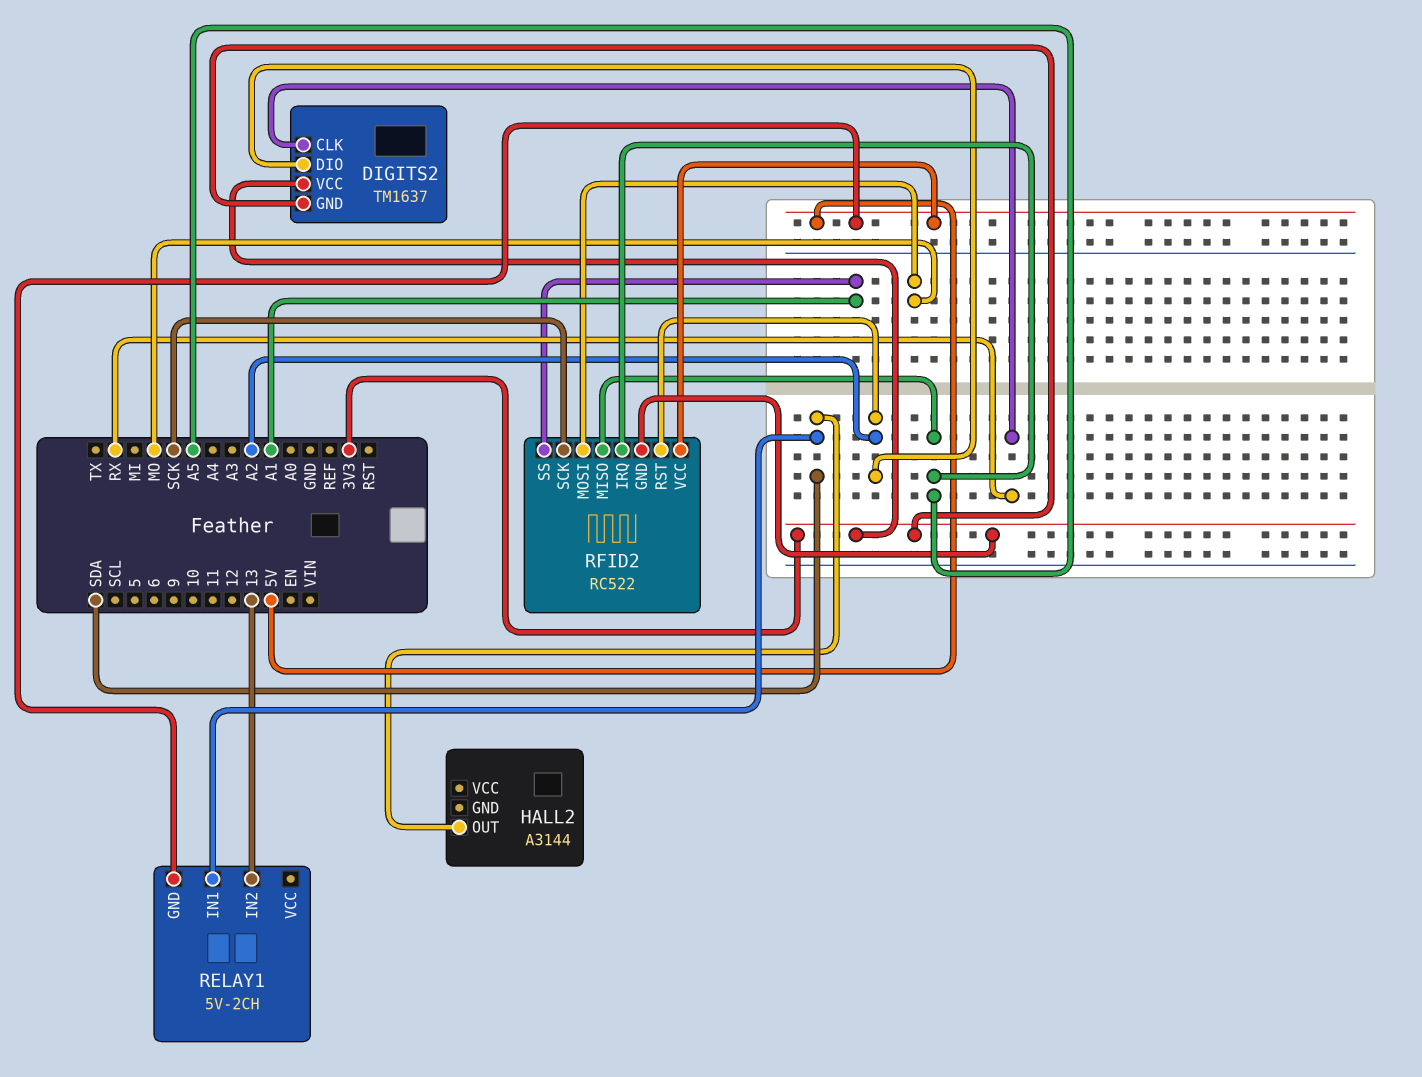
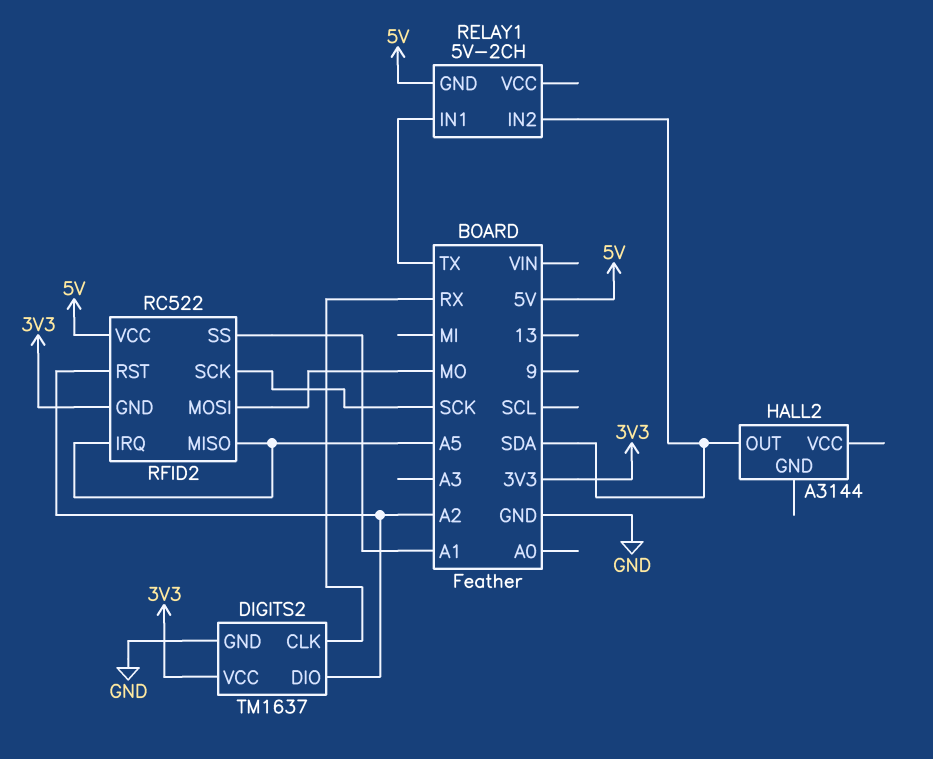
DIGITS2 pin GND: 3V3 -> GND
RELAY1 pin IN1: SDA -> TX
RELAY1 pin IN2: 13 -> SDA

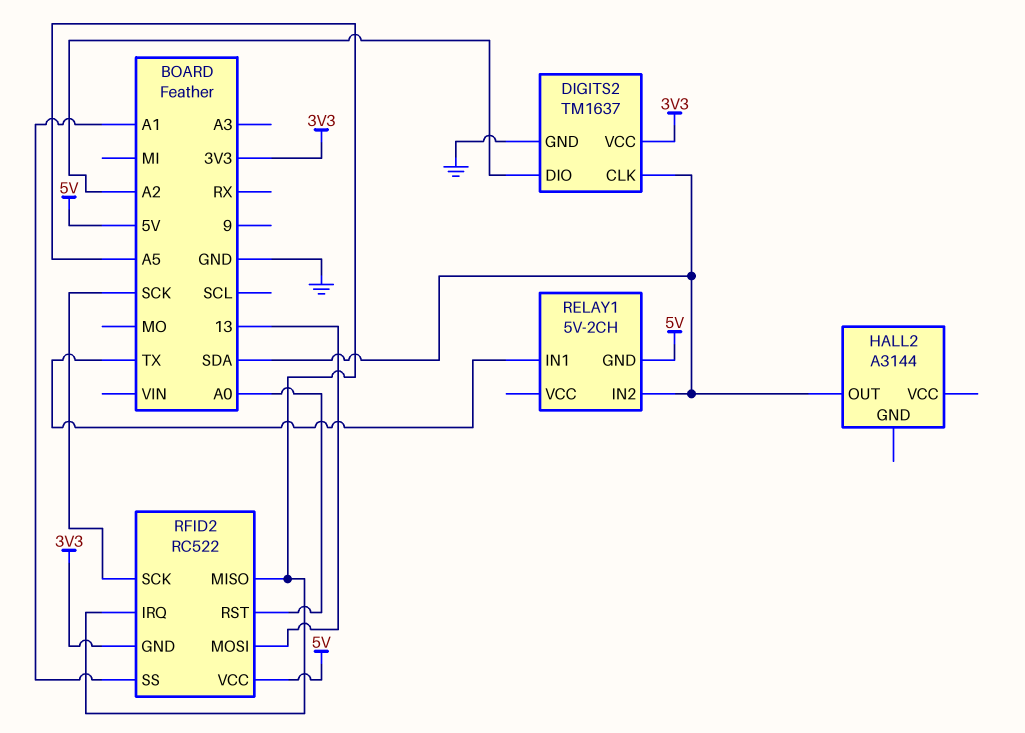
DIGITS2 pin CLK: RX -> SDA
RFID2 pin MOSI: MO -> 13
RFID2 pin RST: A2 -> A0

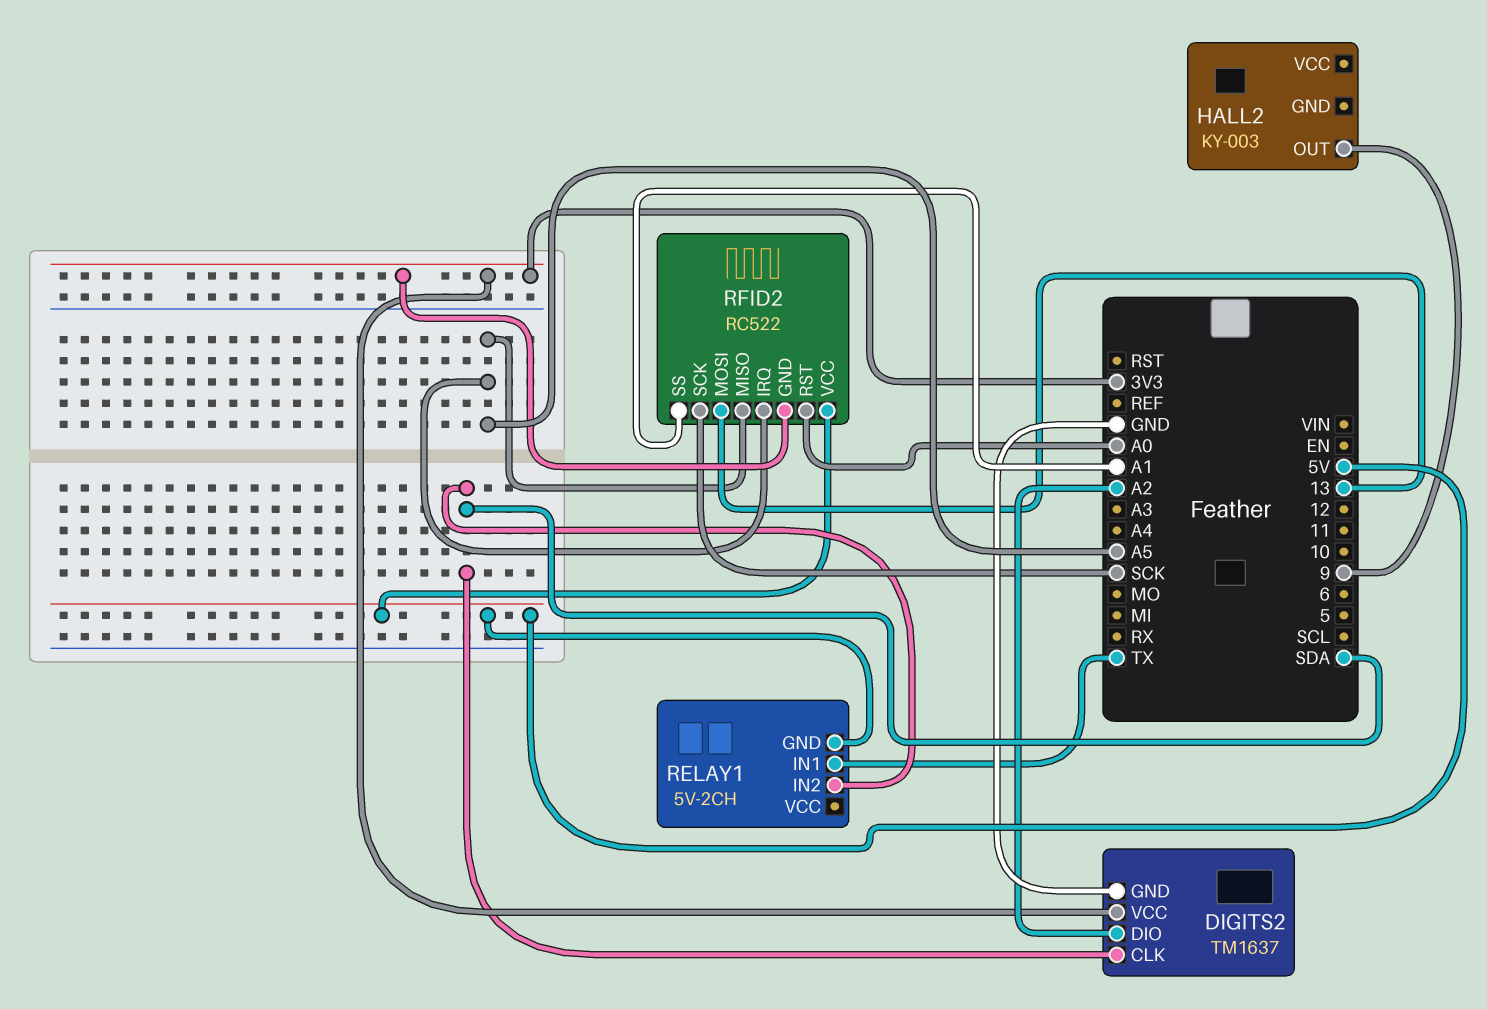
HALL2: A3144 -> KY-003
HALL2 pin OUT: SDA -> 9

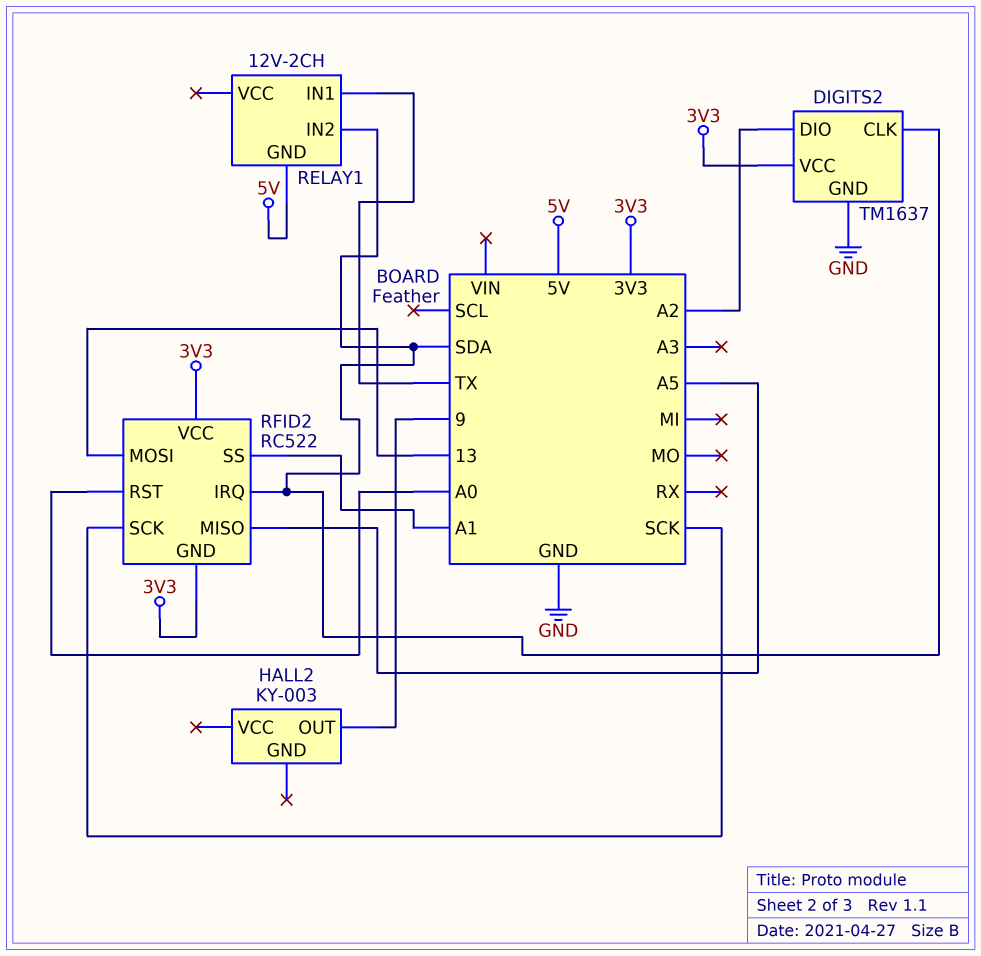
RELAY1: 5V-2CH -> 12V-2CH
RFID2 pin IRQ: A5 -> SDA
RFID2 pin VCC: 5V -> 3V3

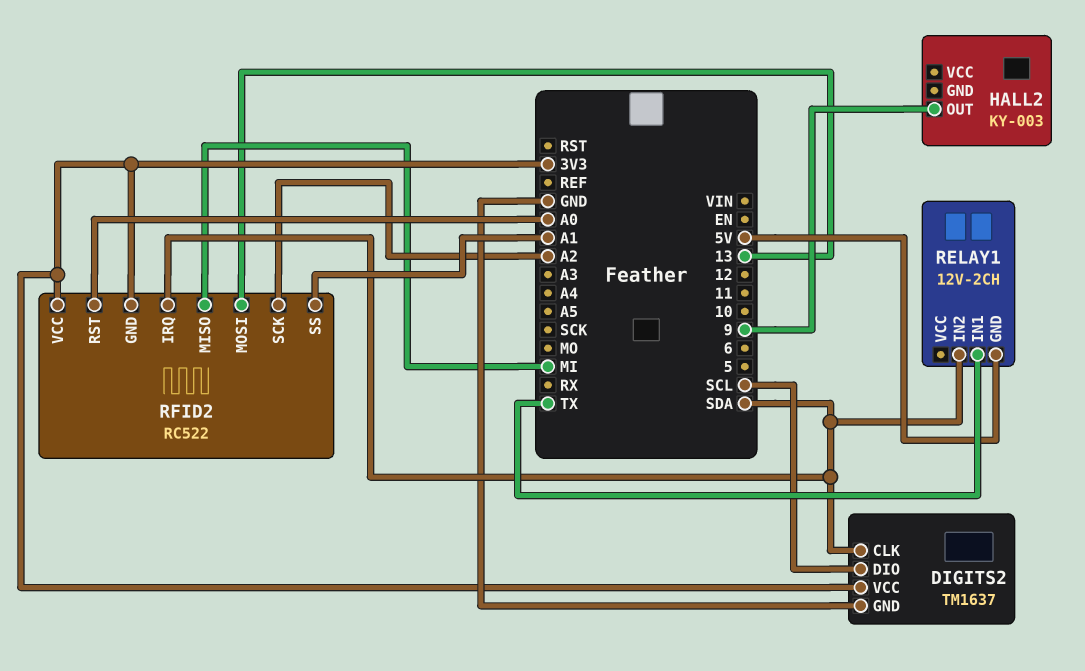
DIGITS2 pin DIO: A2 -> SCL
RFID2 pin MISO: A5 -> MI
RFID2 pin SCK: SCK -> A2

